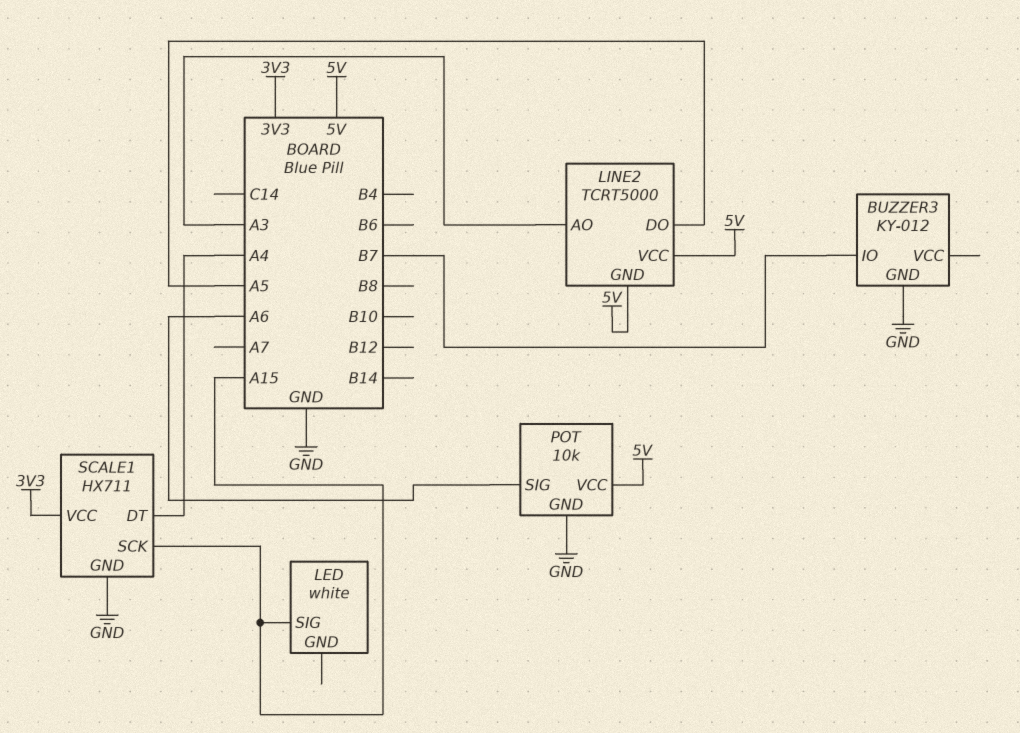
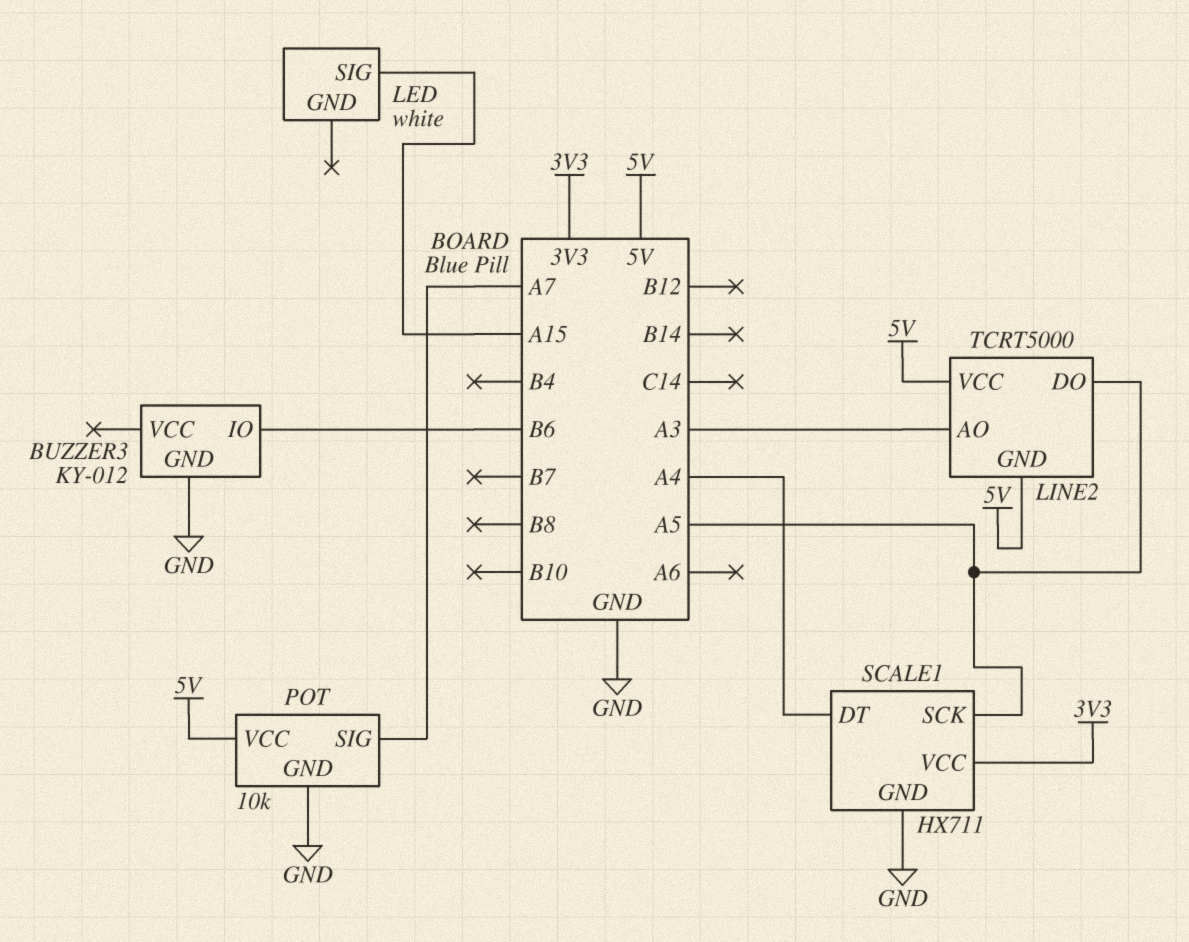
BUZZER3 pin IO: B7 -> B6
POT pin SIG: A6 -> A7
SCALE1 pin SCK: A15 -> A5

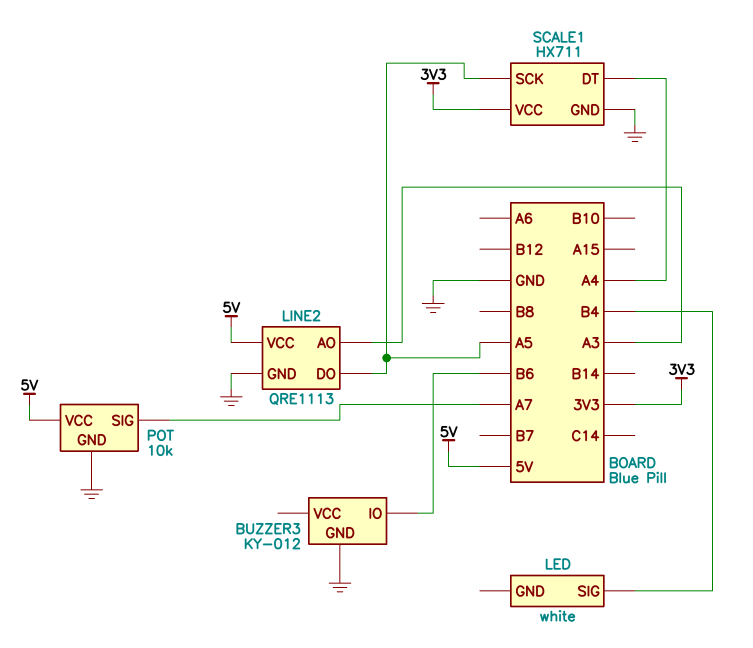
LED pin SIG: A15 -> B4
LINE2: TCRT5000 -> QRE1113
LINE2 pin GND: 5V -> GND

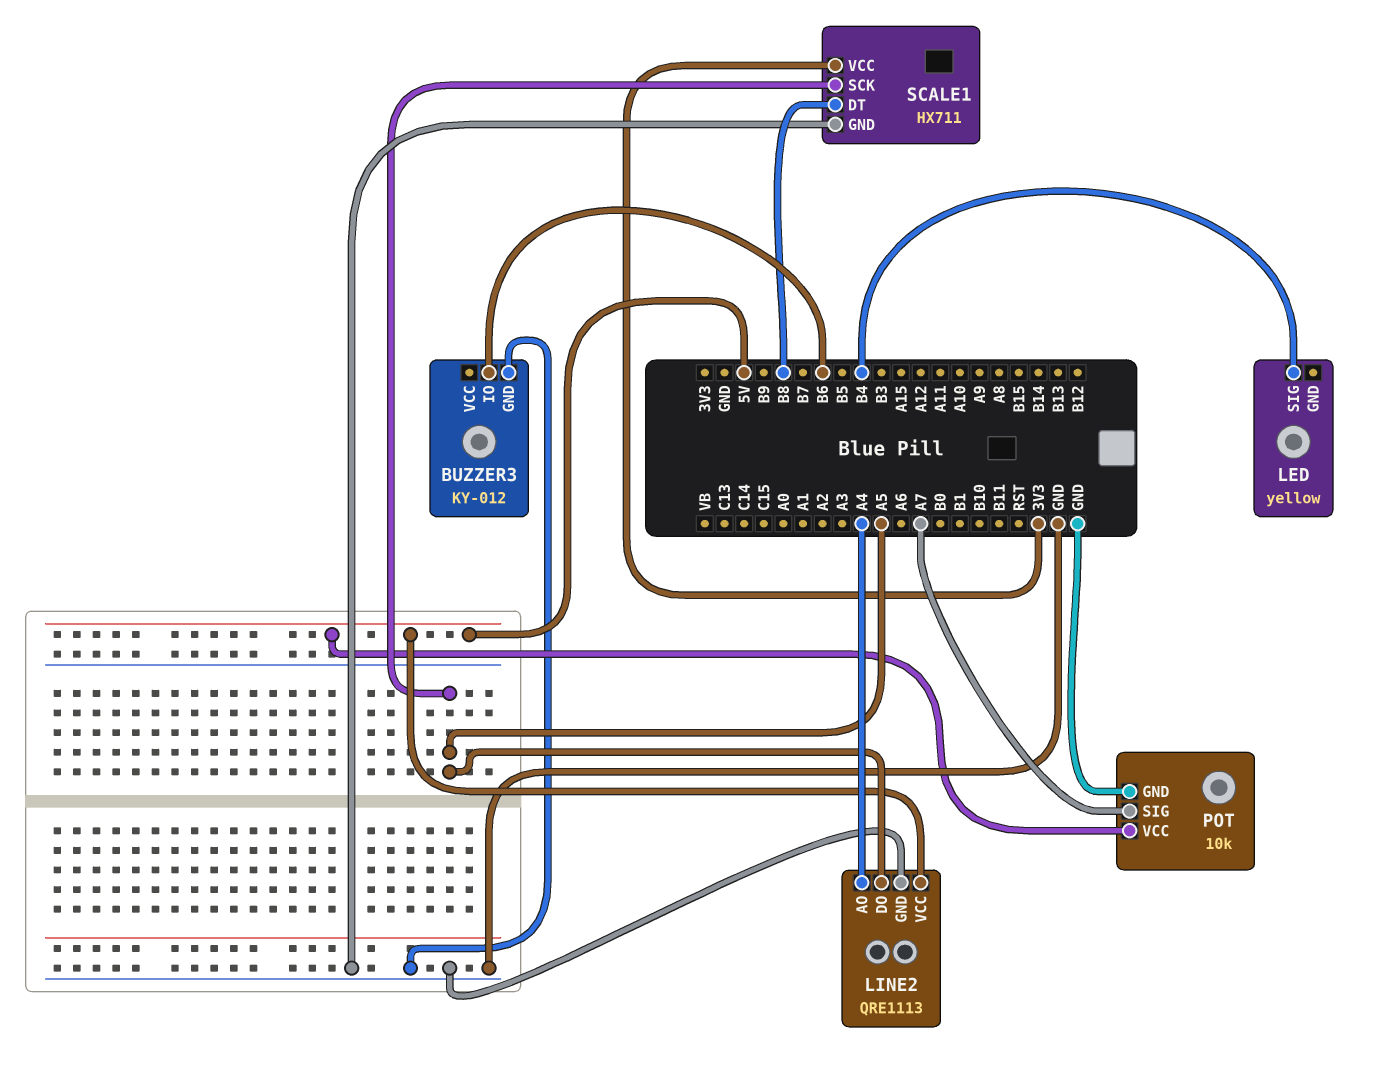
LED: white -> yellow
LINE2 pin AO: A3 -> A4
SCALE1 pin DT: A4 -> B8

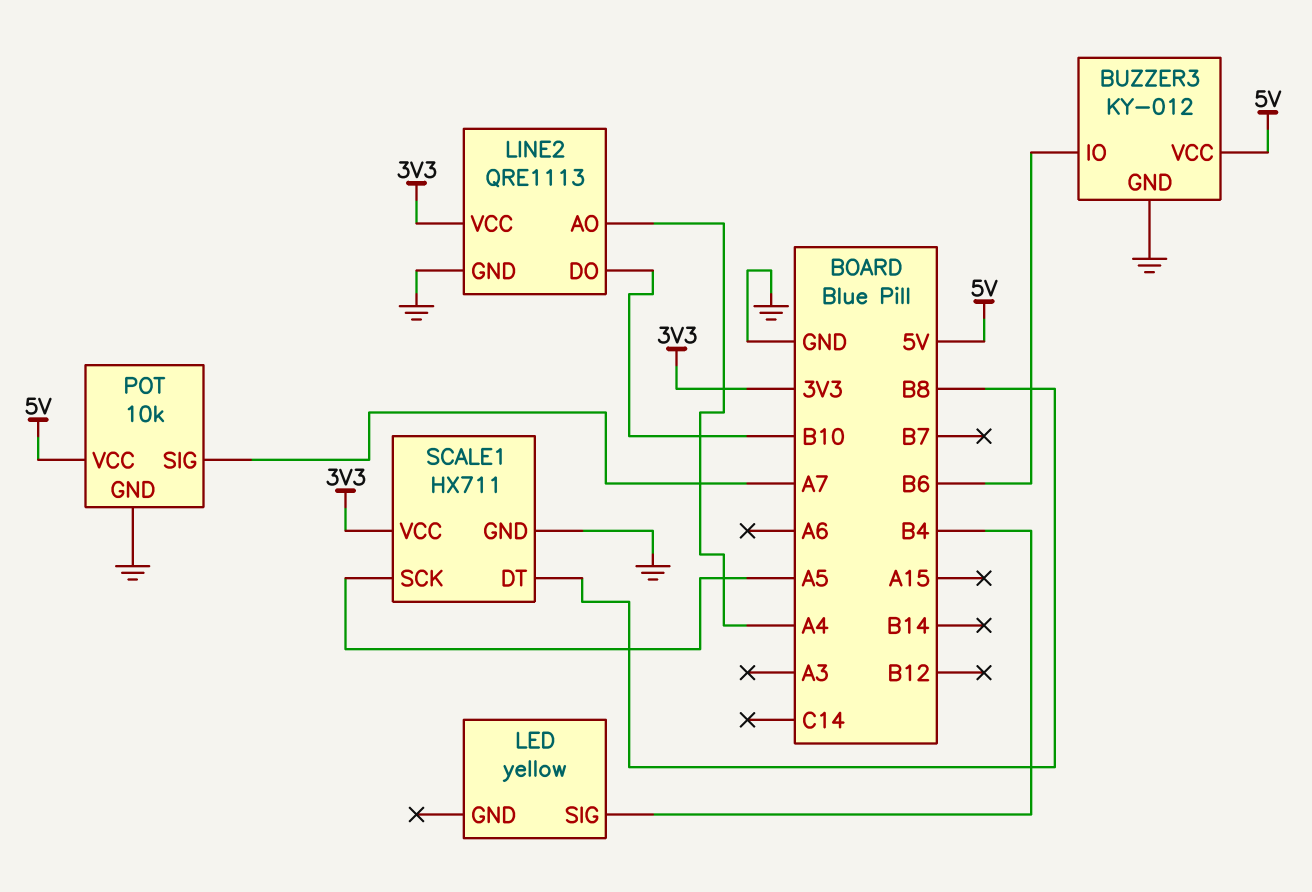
BUZZER3 pin VCC: none -> 5V
LINE2 pin DO: A5 -> B10
LINE2 pin VCC: 5V -> 3V3

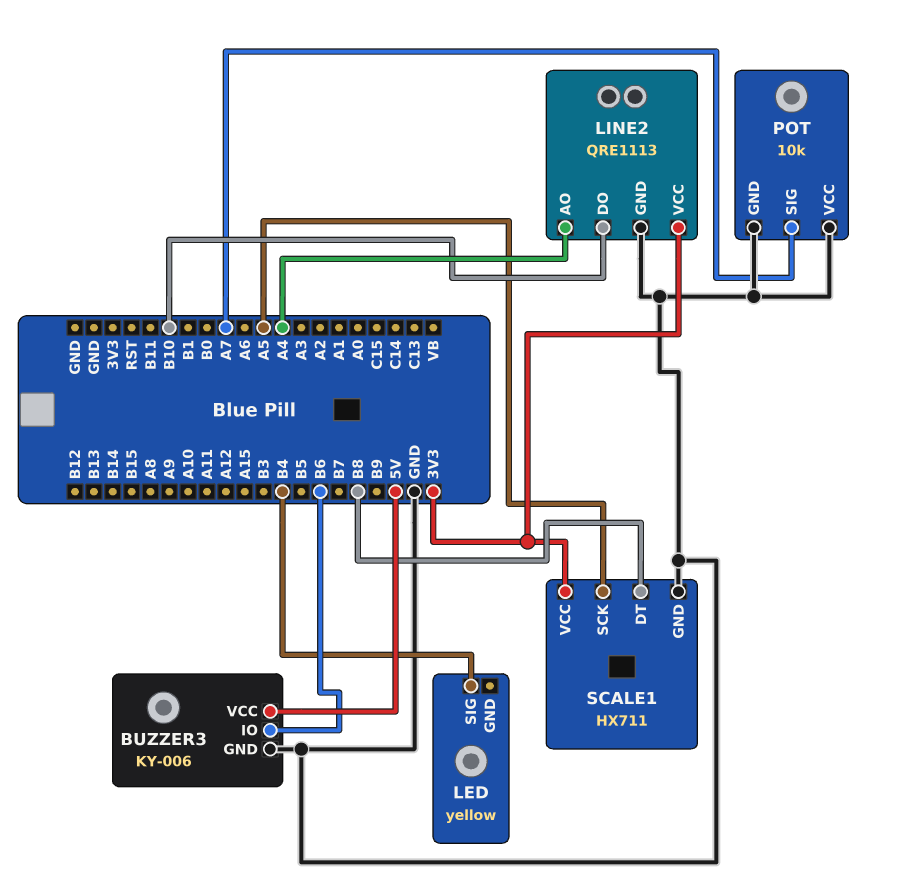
BUZZER3: KY-012 -> KY-006
POT pin VCC: 5V -> GND

